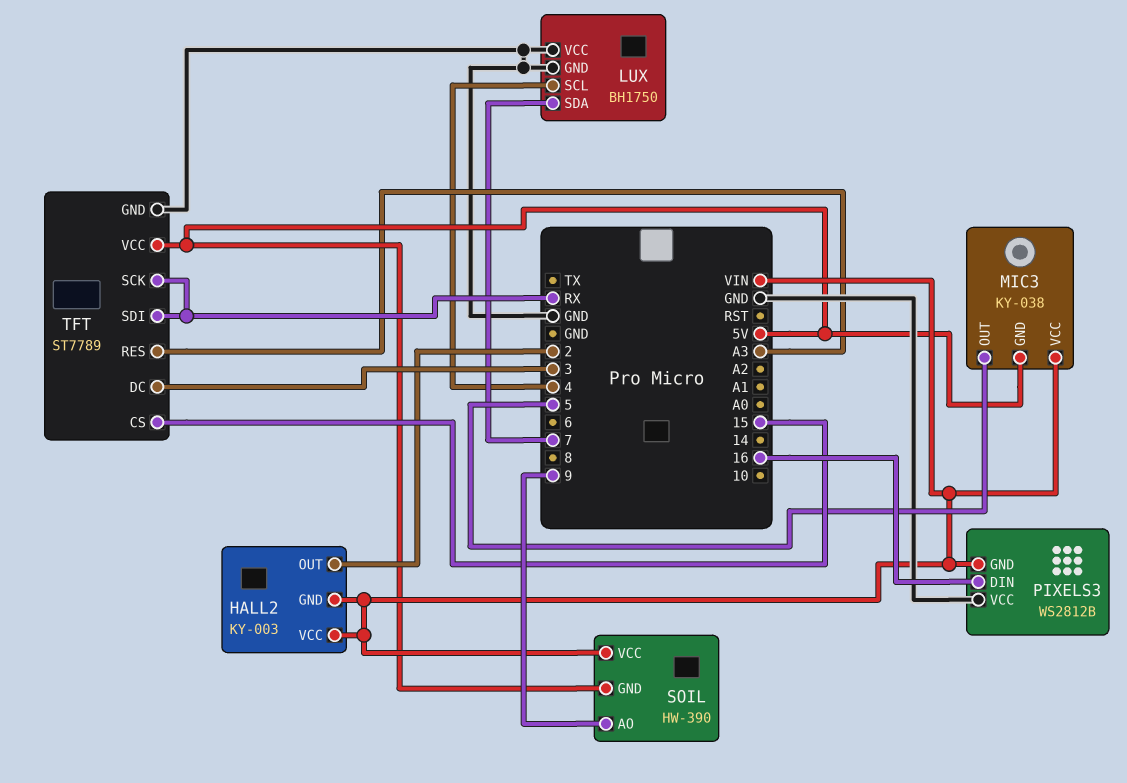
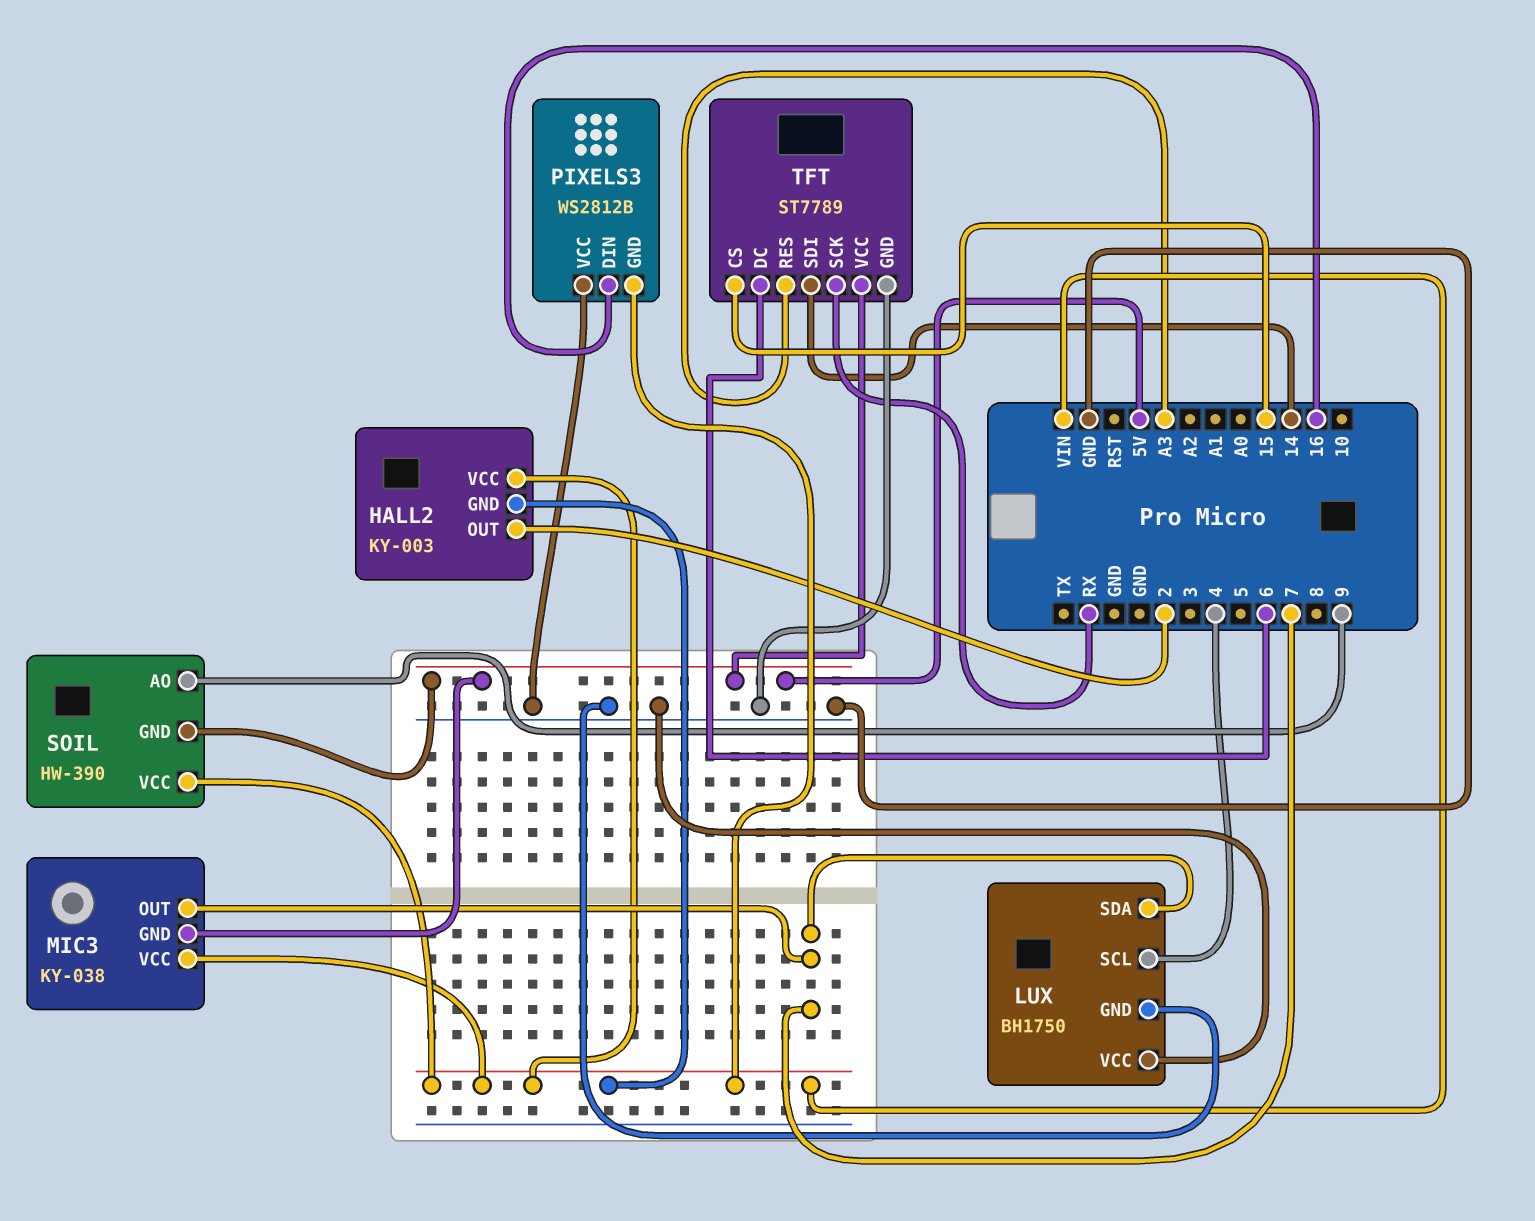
MIC3 pin OUT: 5 -> 7
TFT pin DC: 3 -> 6
TFT pin SDI: RX -> 14

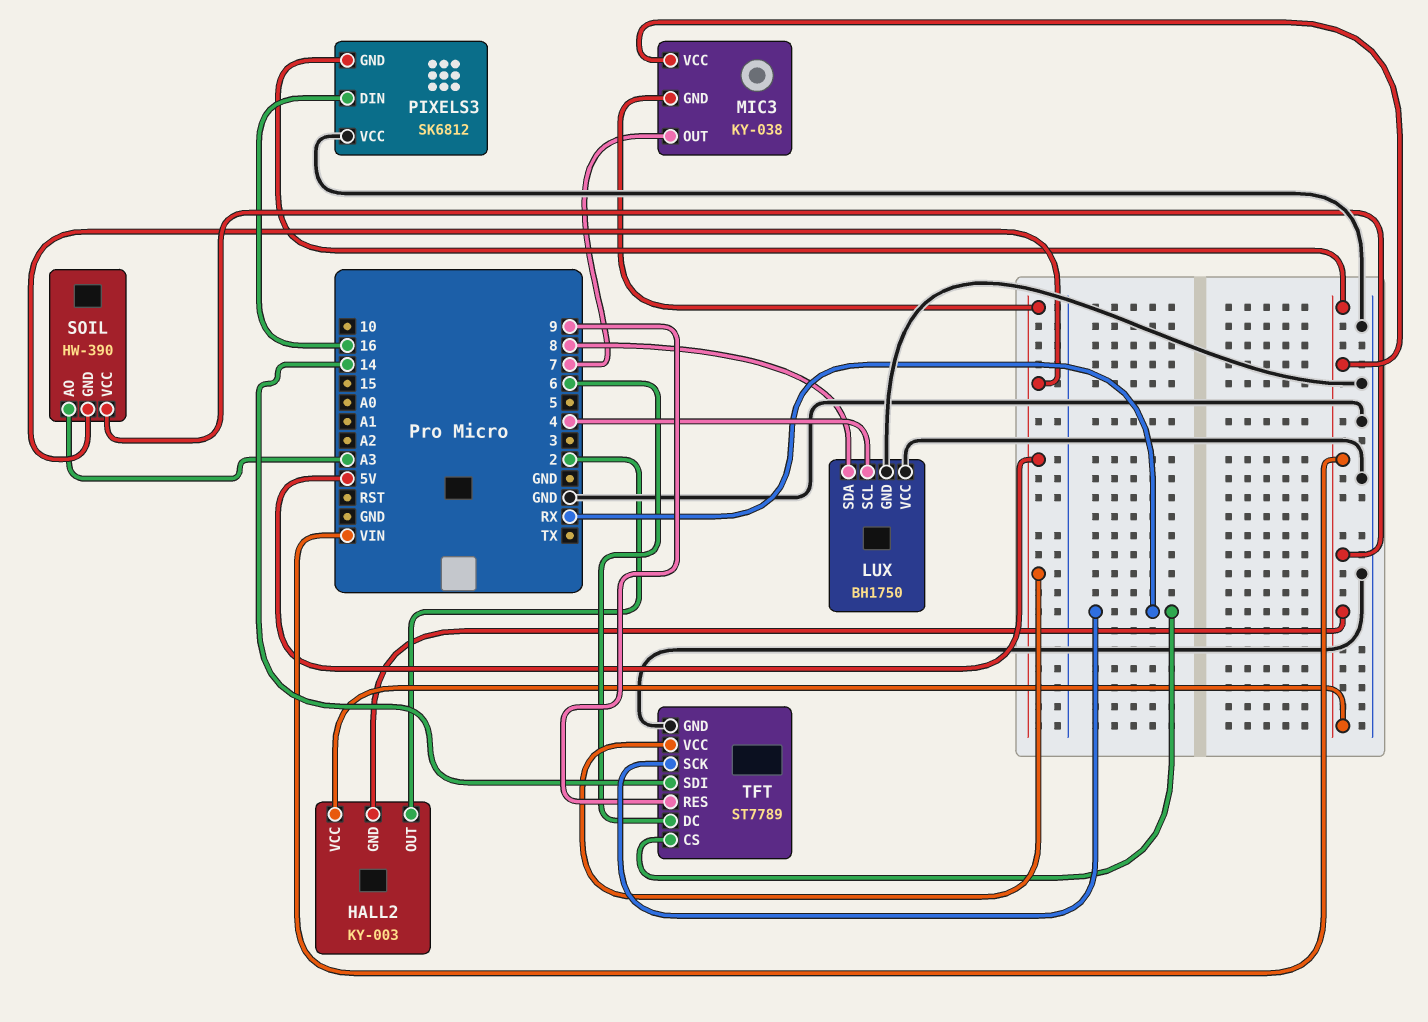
LUX pin SDA: 7 -> 8
PIXELS3: WS2812B -> SK6812
SOIL pin AO: 9 -> A3
TFT pin CS: 15 -> RX
TFT pin RES: A3 -> 9

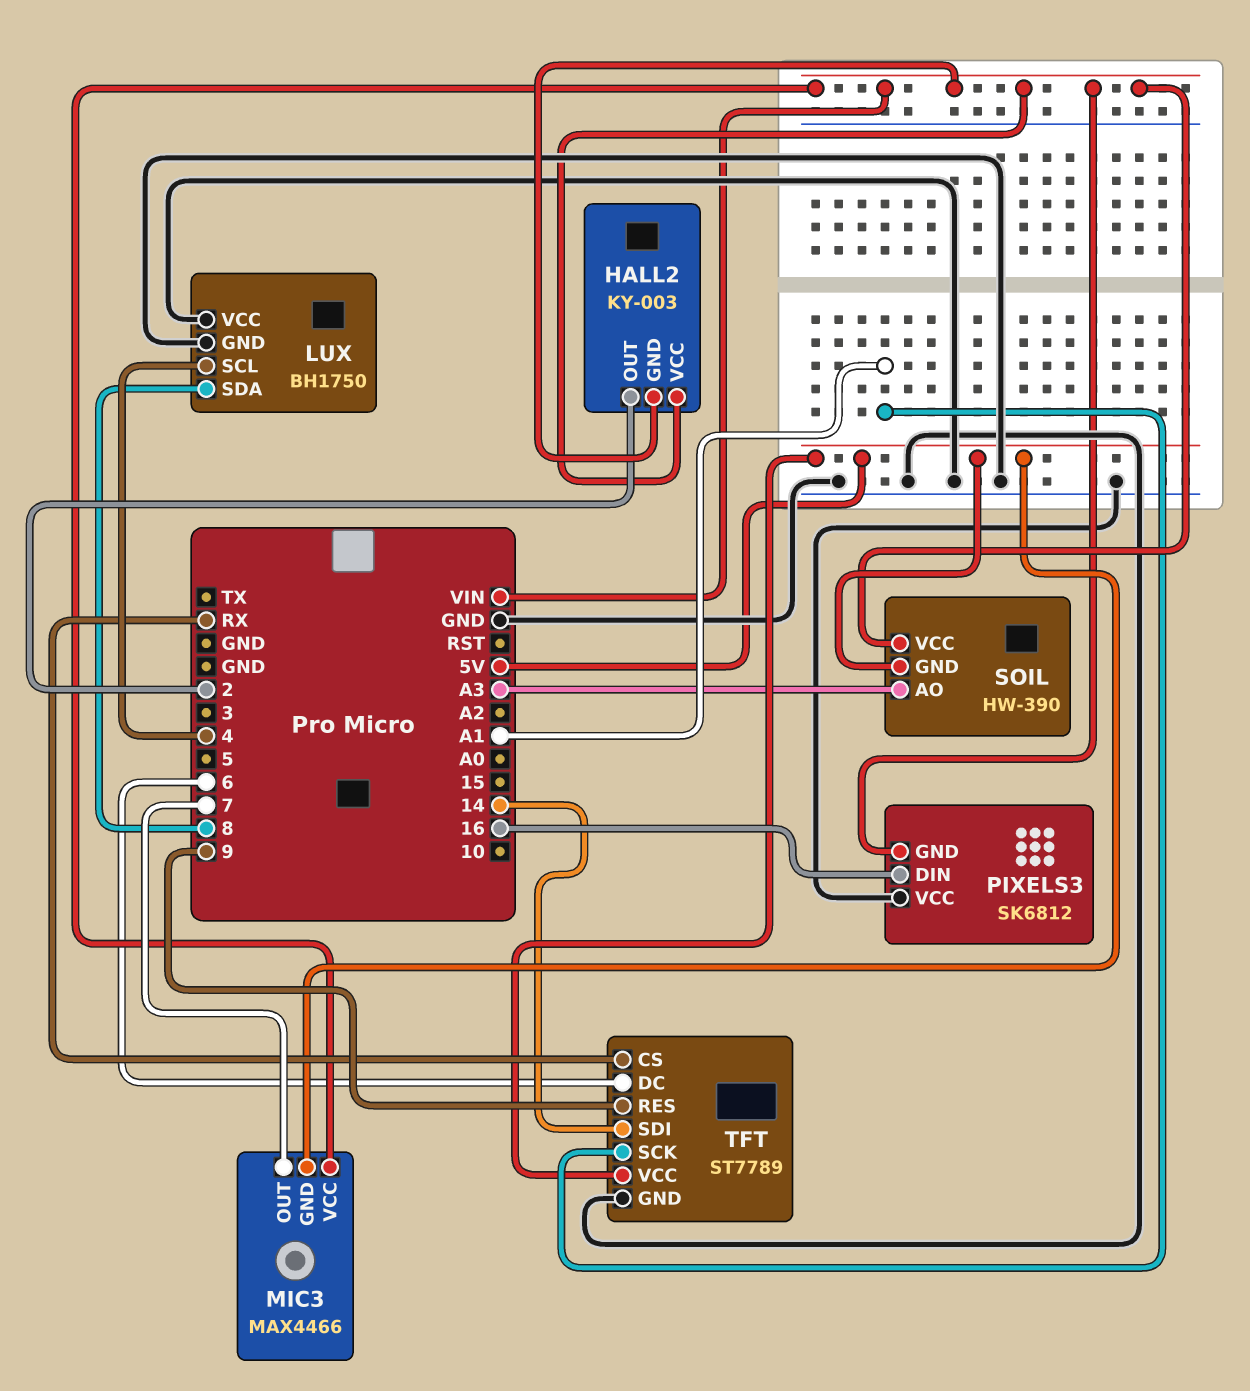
MIC3: KY-038 -> MAX4466
TFT pin SCK: RX -> A1

